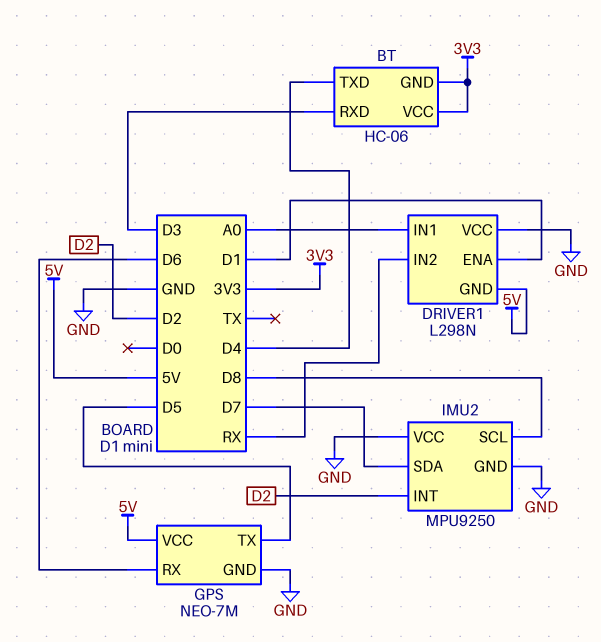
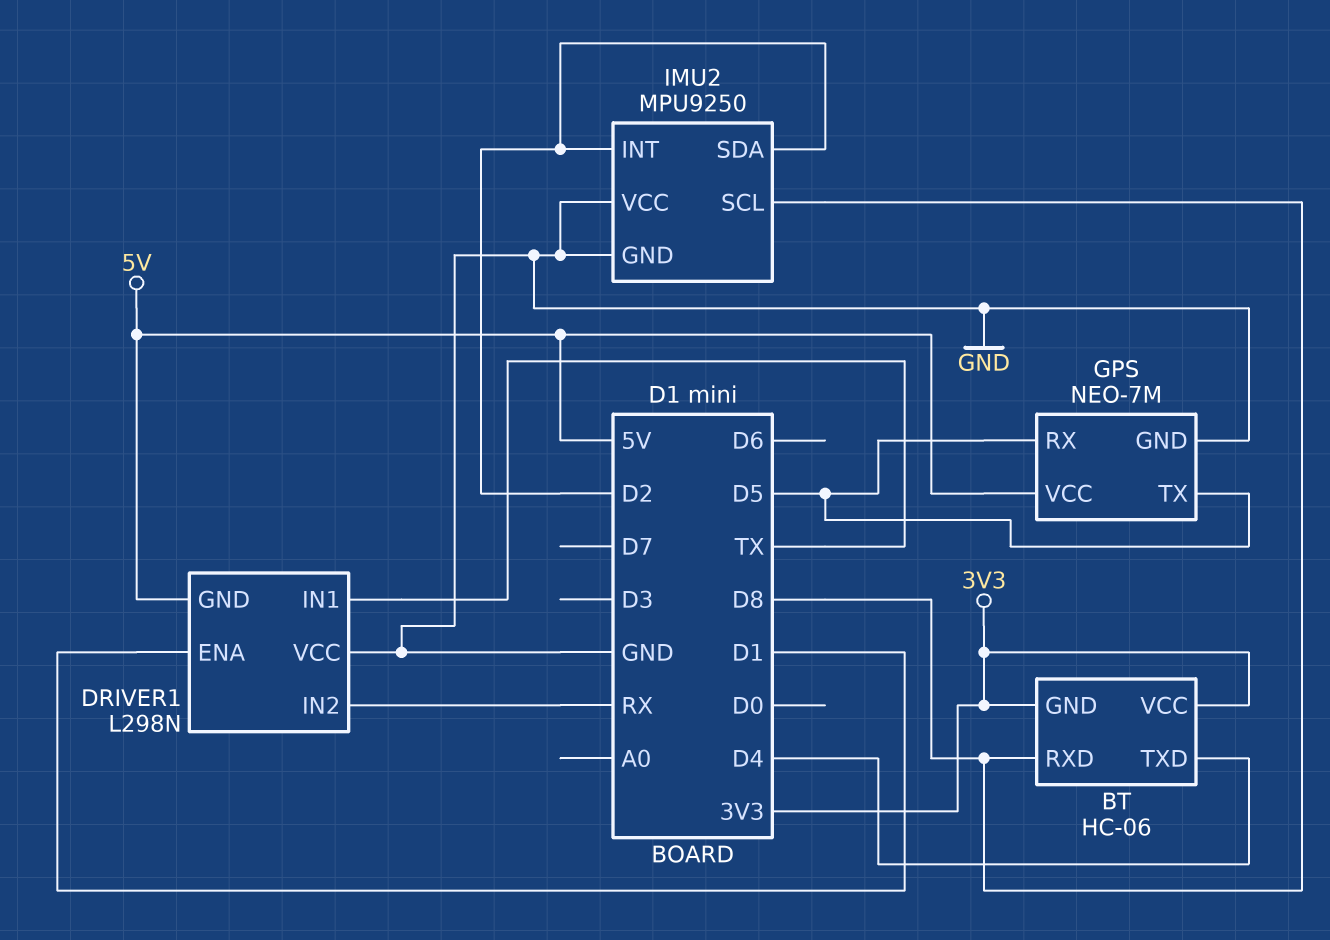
BT pin RXD: D3 -> D8
DRIVER1 pin IN1: A0 -> TX
GPS pin RX: D6 -> D5
IMU2 pin SDA: D7 -> D2

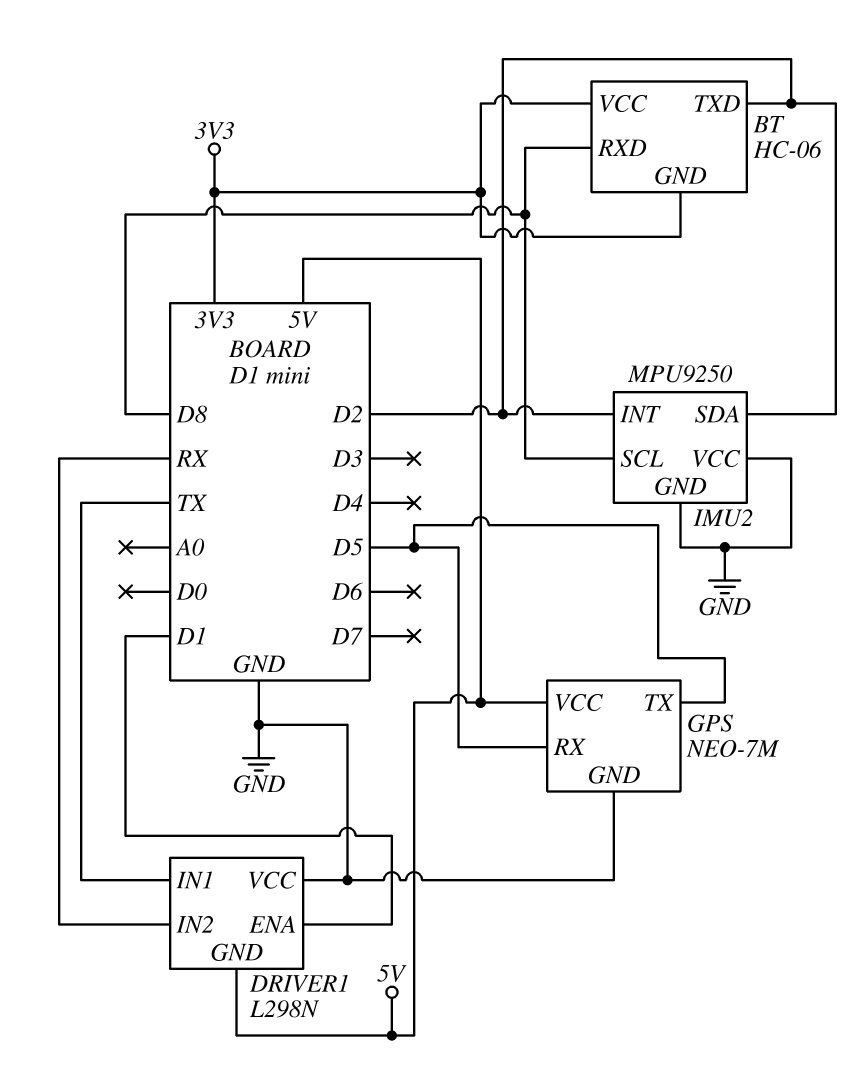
BT pin TXD: D4 -> D2

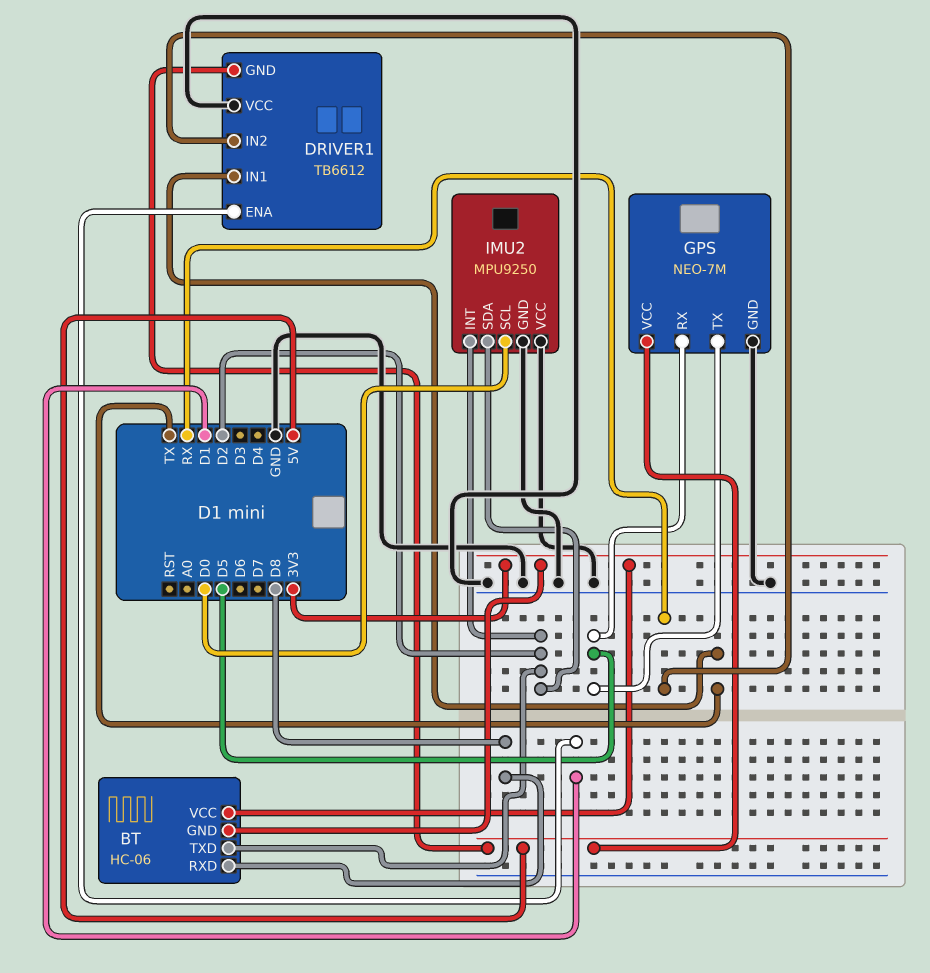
DRIVER1: L298N -> TB6612
IMU2 pin SCL: D8 -> D0

